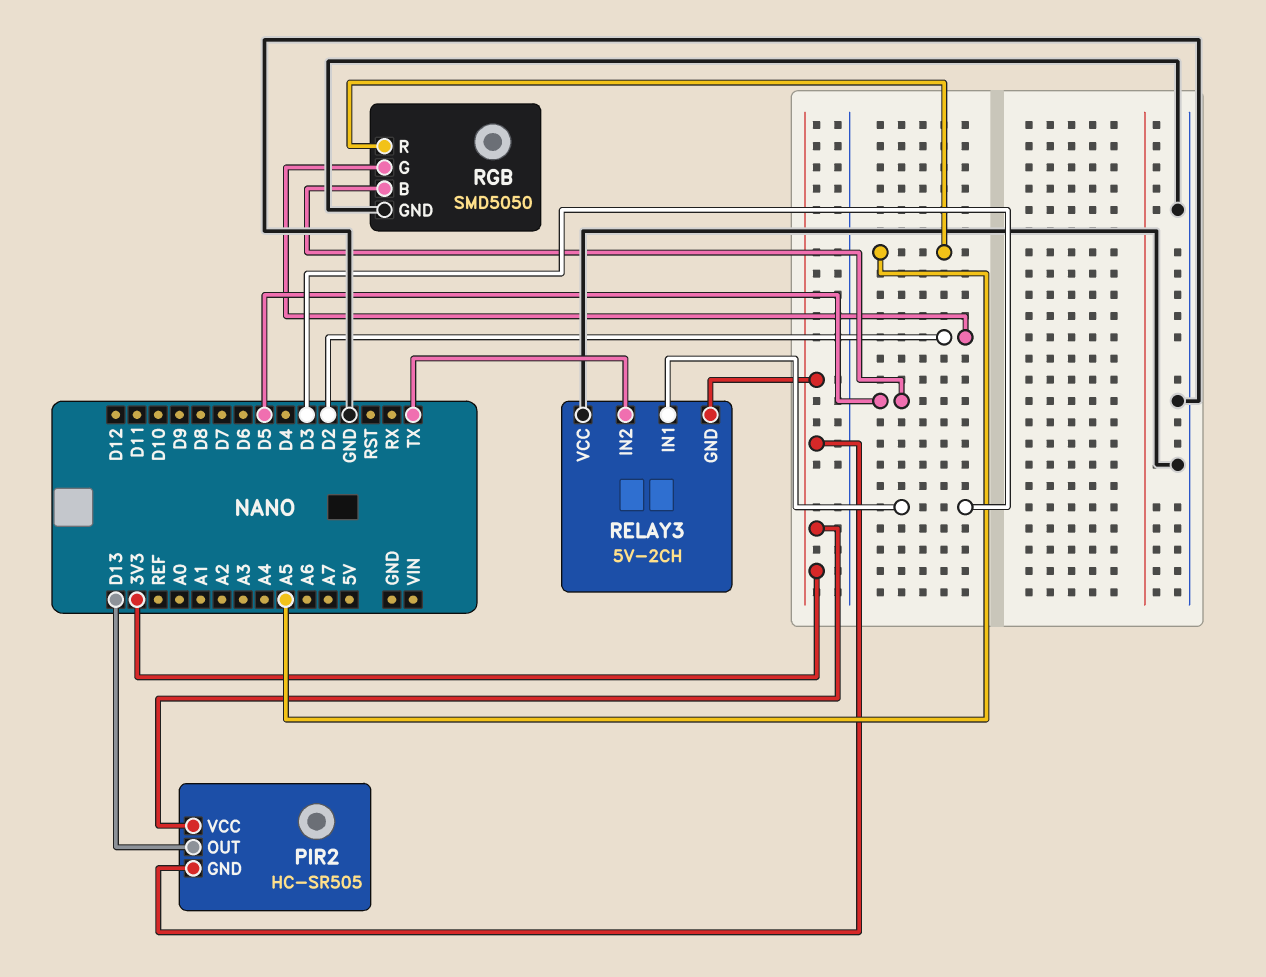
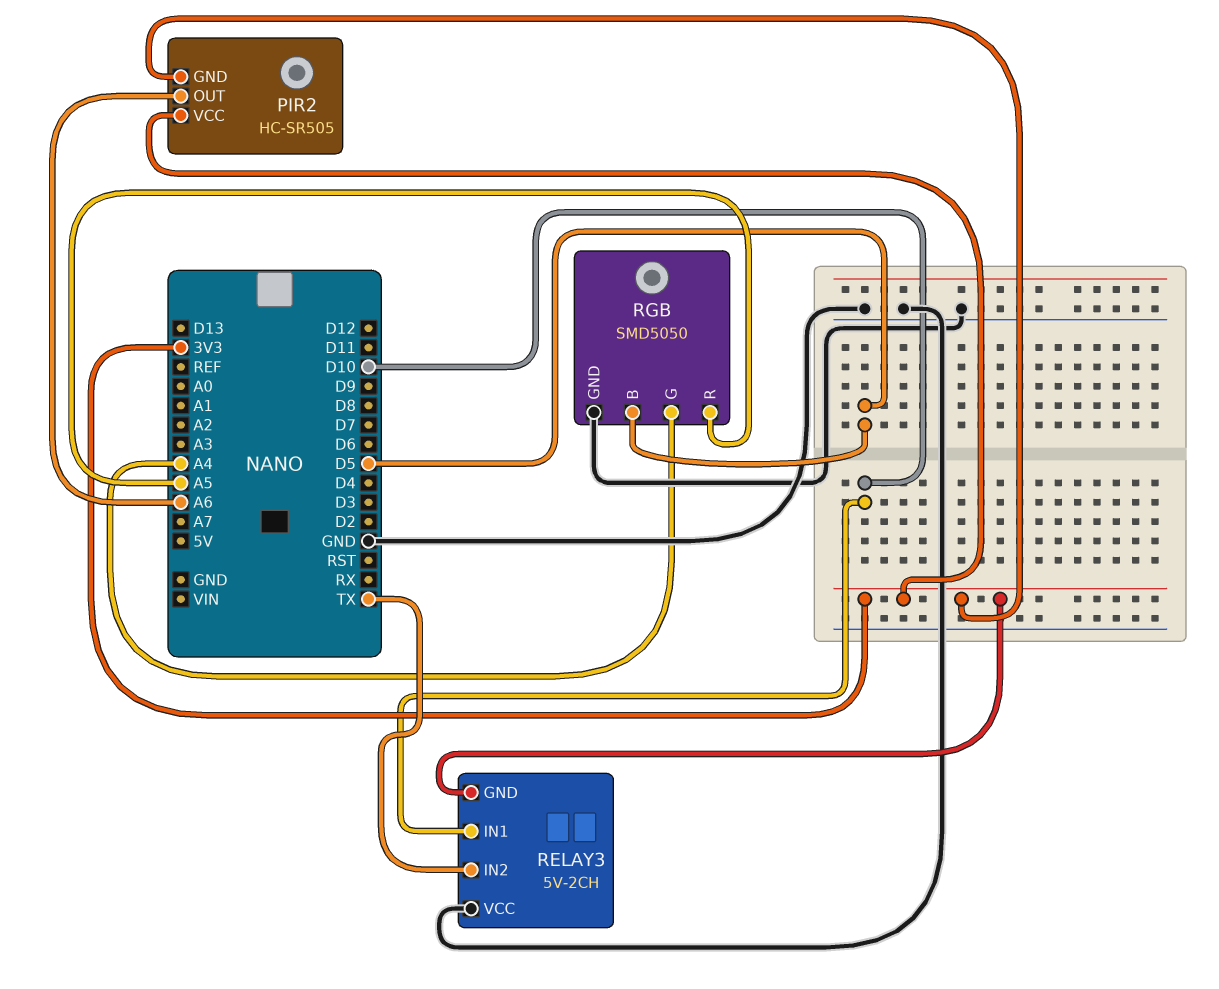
PIR2 pin OUT: D13 -> A6
RELAY3 pin IN1: D3 -> D10
RGB pin G: D2 -> A4

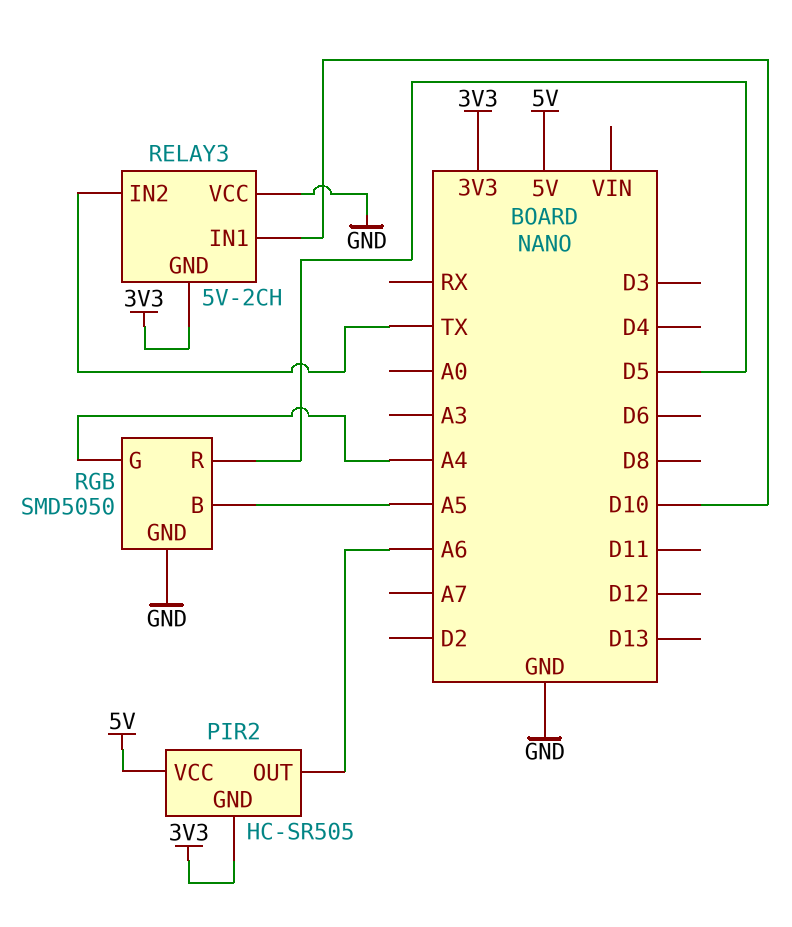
PIR2 pin VCC: 3V3 -> 5V
RGB pin B: D5 -> A5
RGB pin R: A5 -> D5

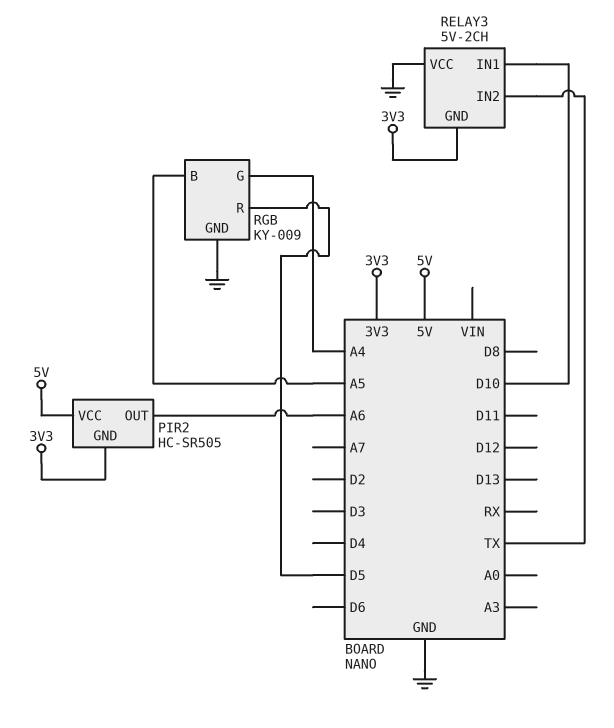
RGB: SMD5050 -> KY-009

